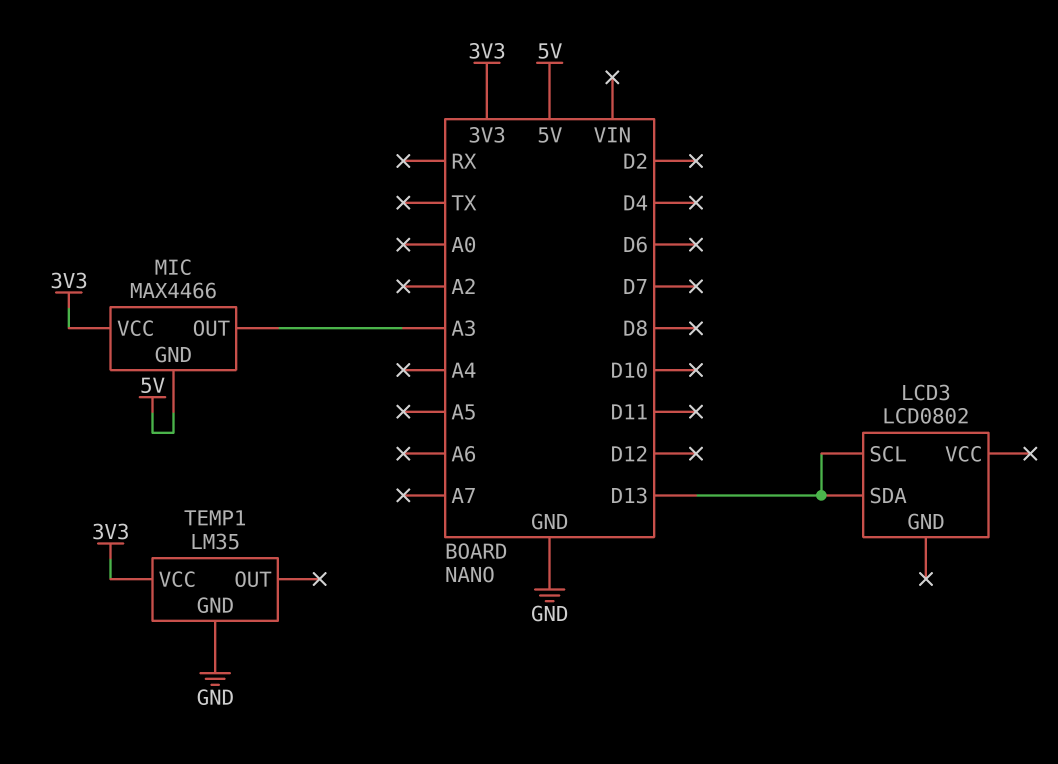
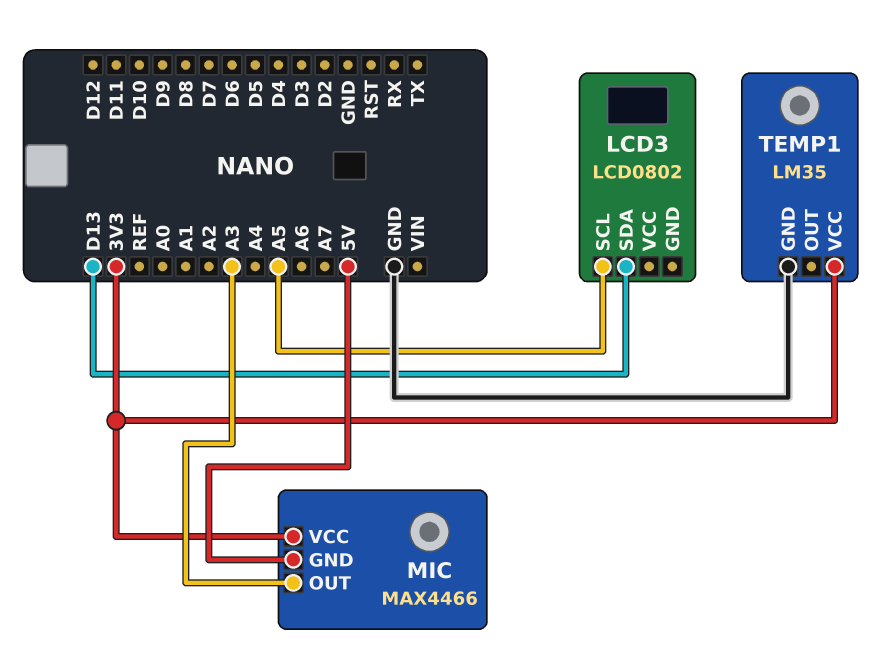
LCD3 pin SCL: D13 -> A5

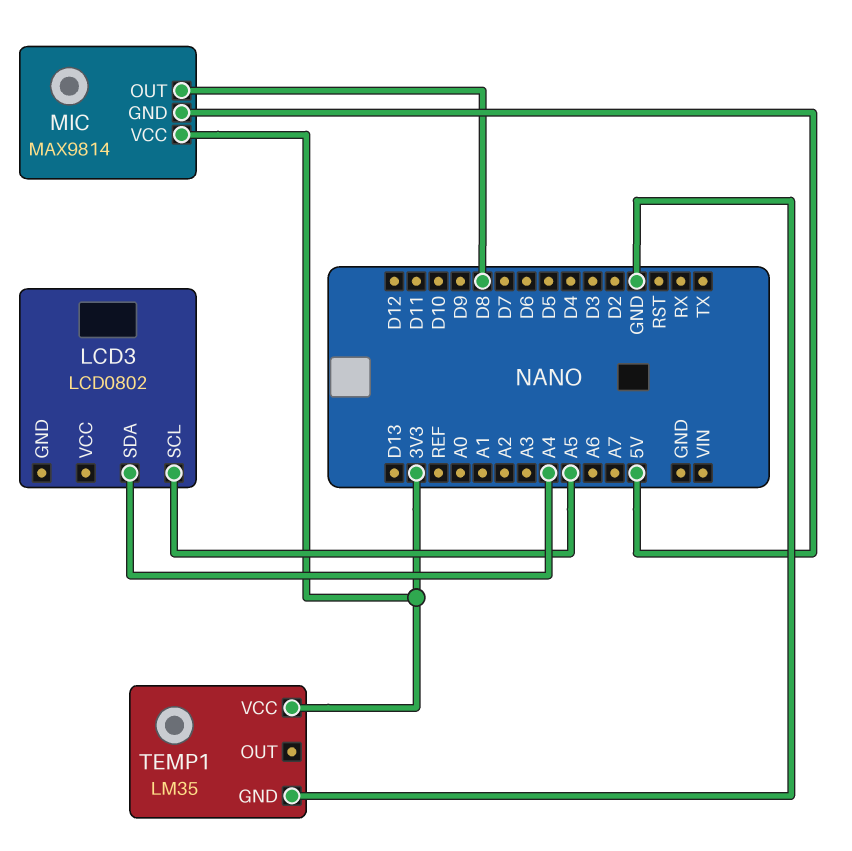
LCD3 pin SDA: D13 -> A4
MIC: MAX4466 -> MAX9814
MIC pin OUT: A3 -> D8

